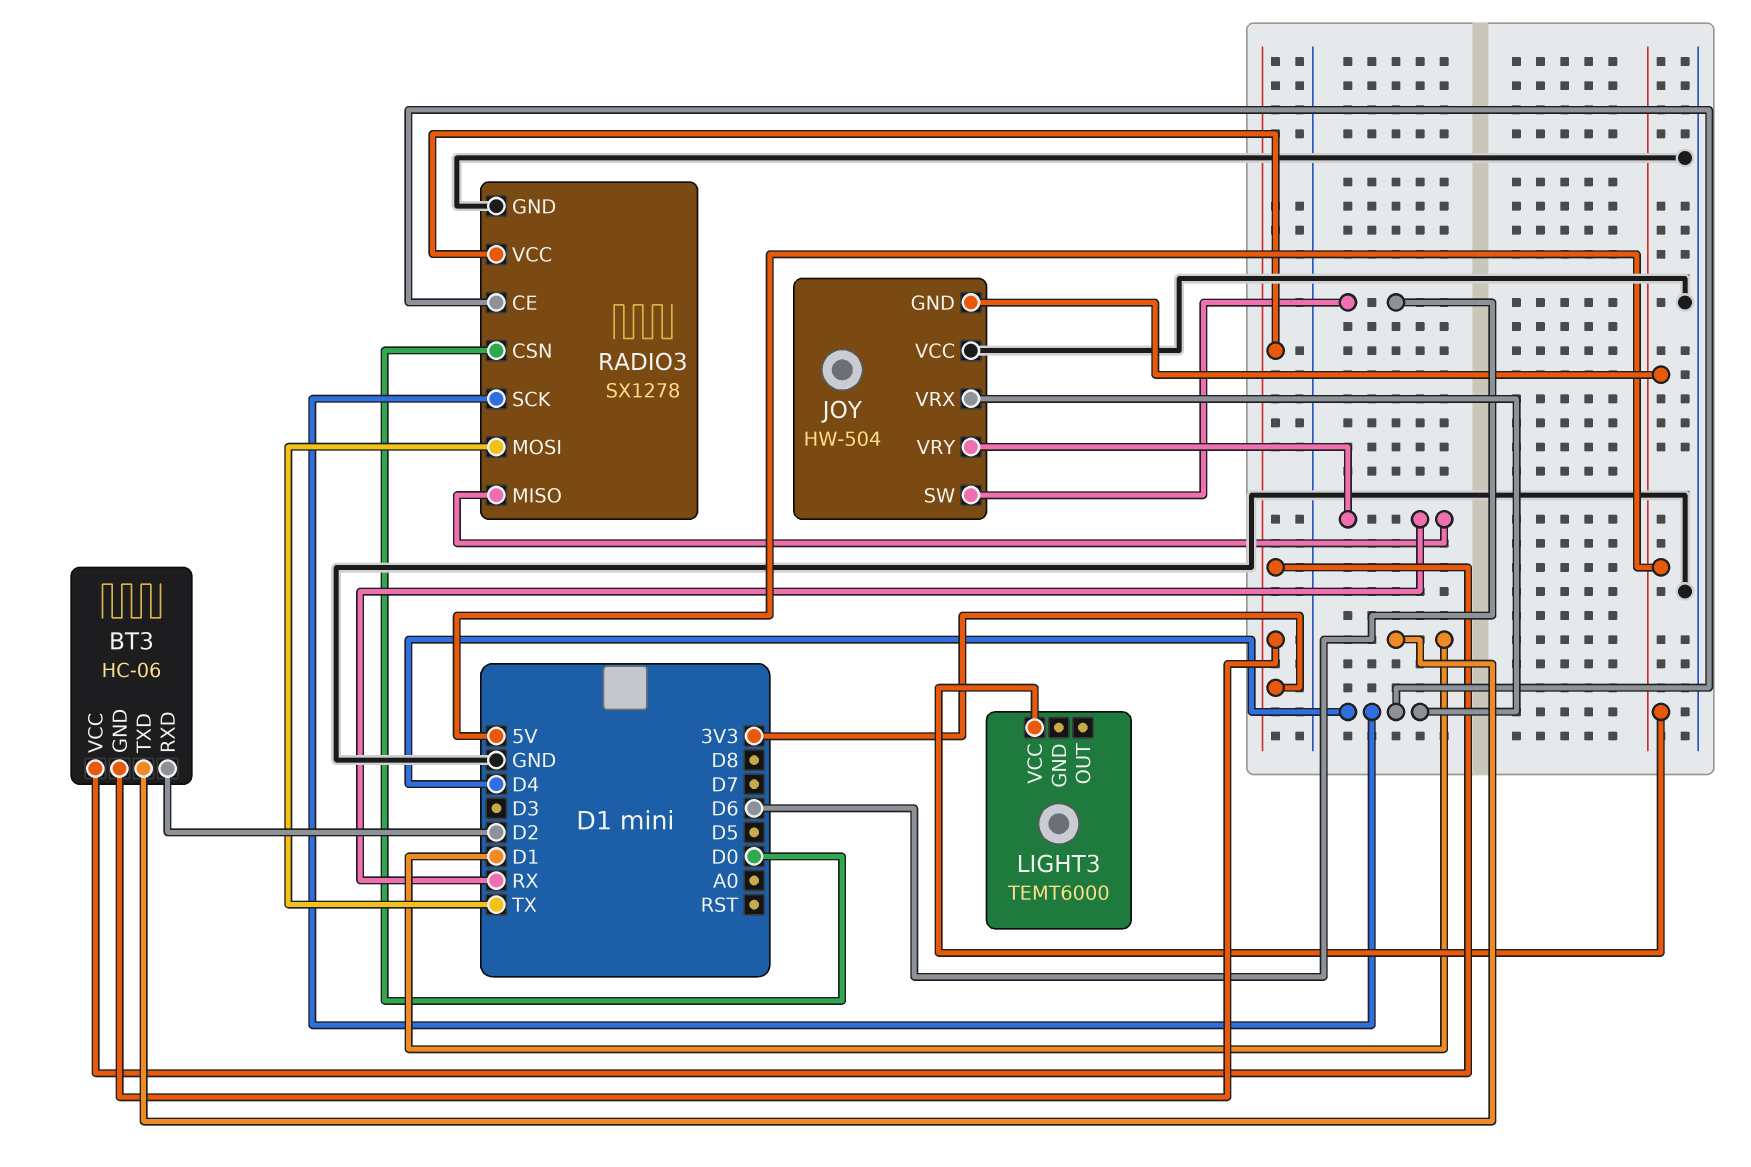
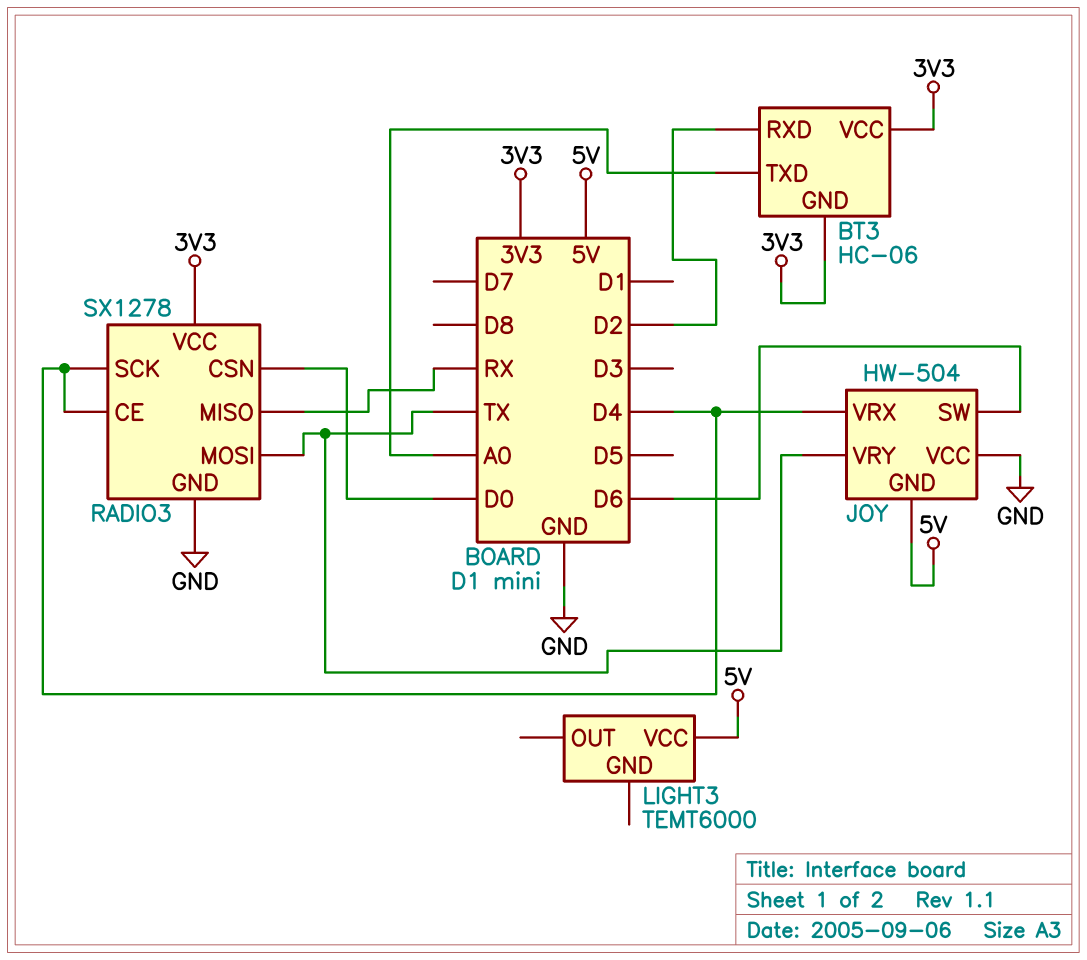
BT3 pin TXD: D1 -> A0
JOY pin VRY: RX -> TX

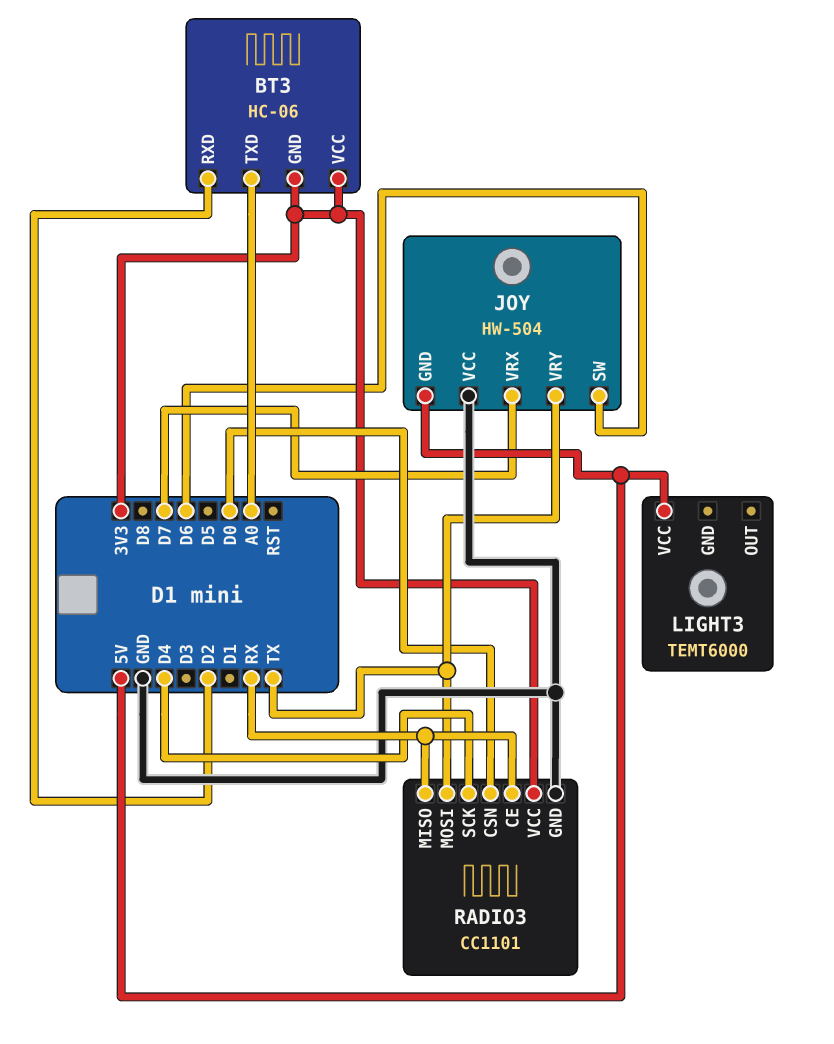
JOY pin VRX: D4 -> D7
RADIO3: SX1278 -> CC1101
RADIO3 pin CE: D4 -> RX

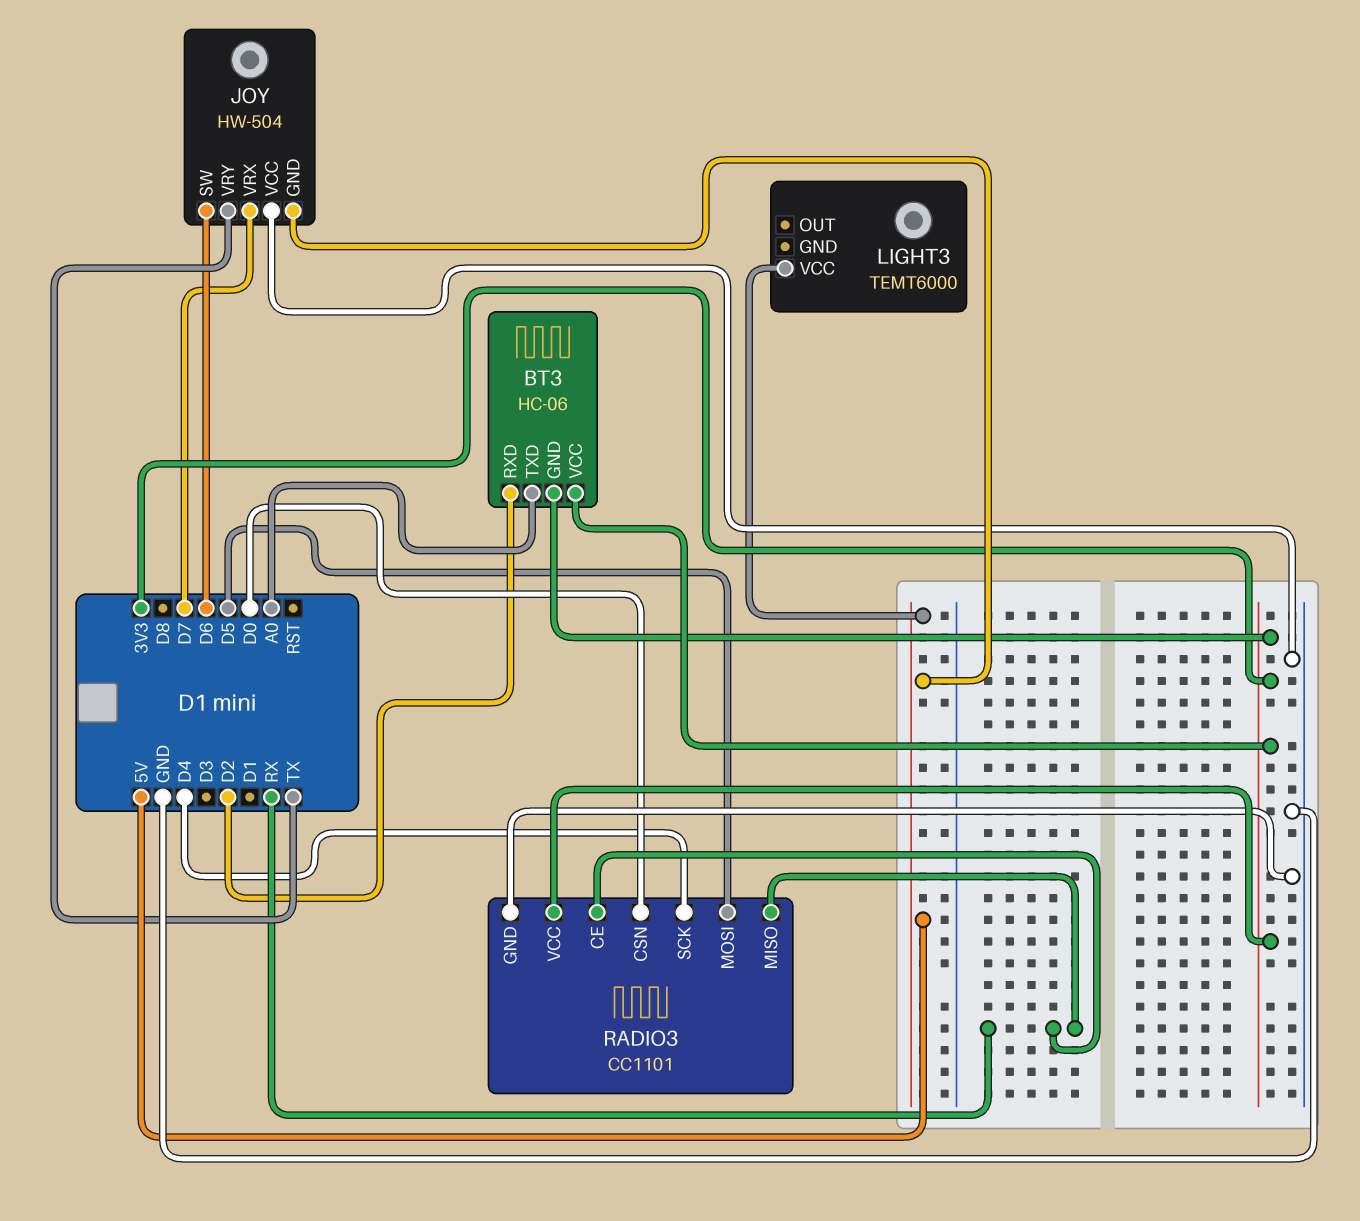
RADIO3 pin MOSI: TX -> D5

